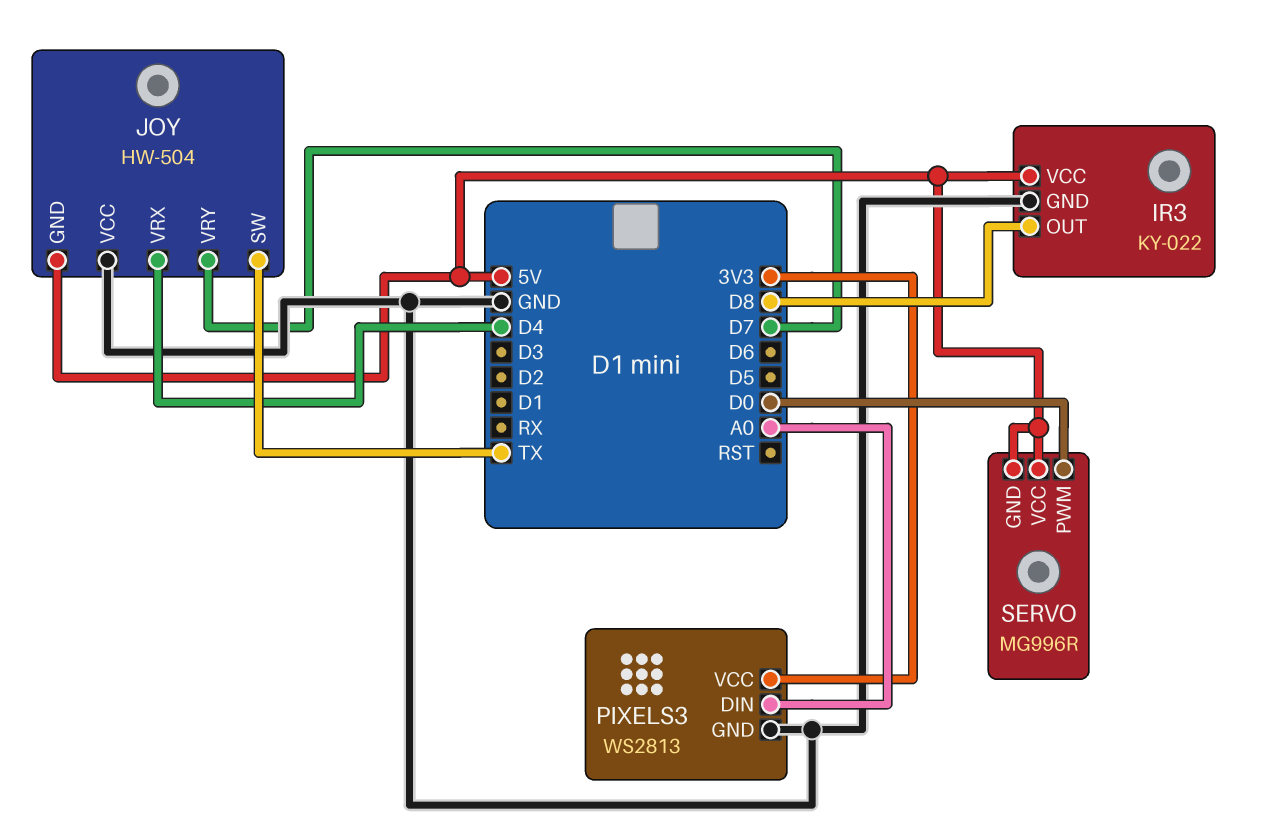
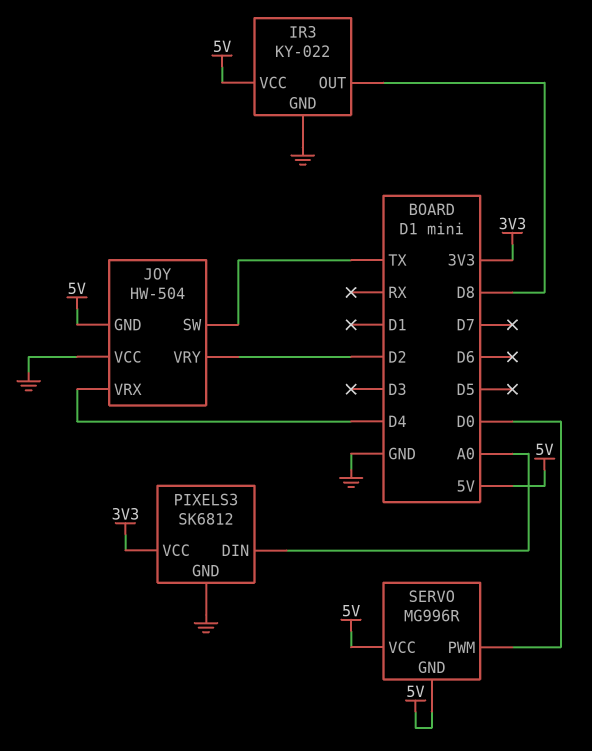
JOY pin VRY: D7 -> D2
PIXELS3: WS2813 -> SK6812

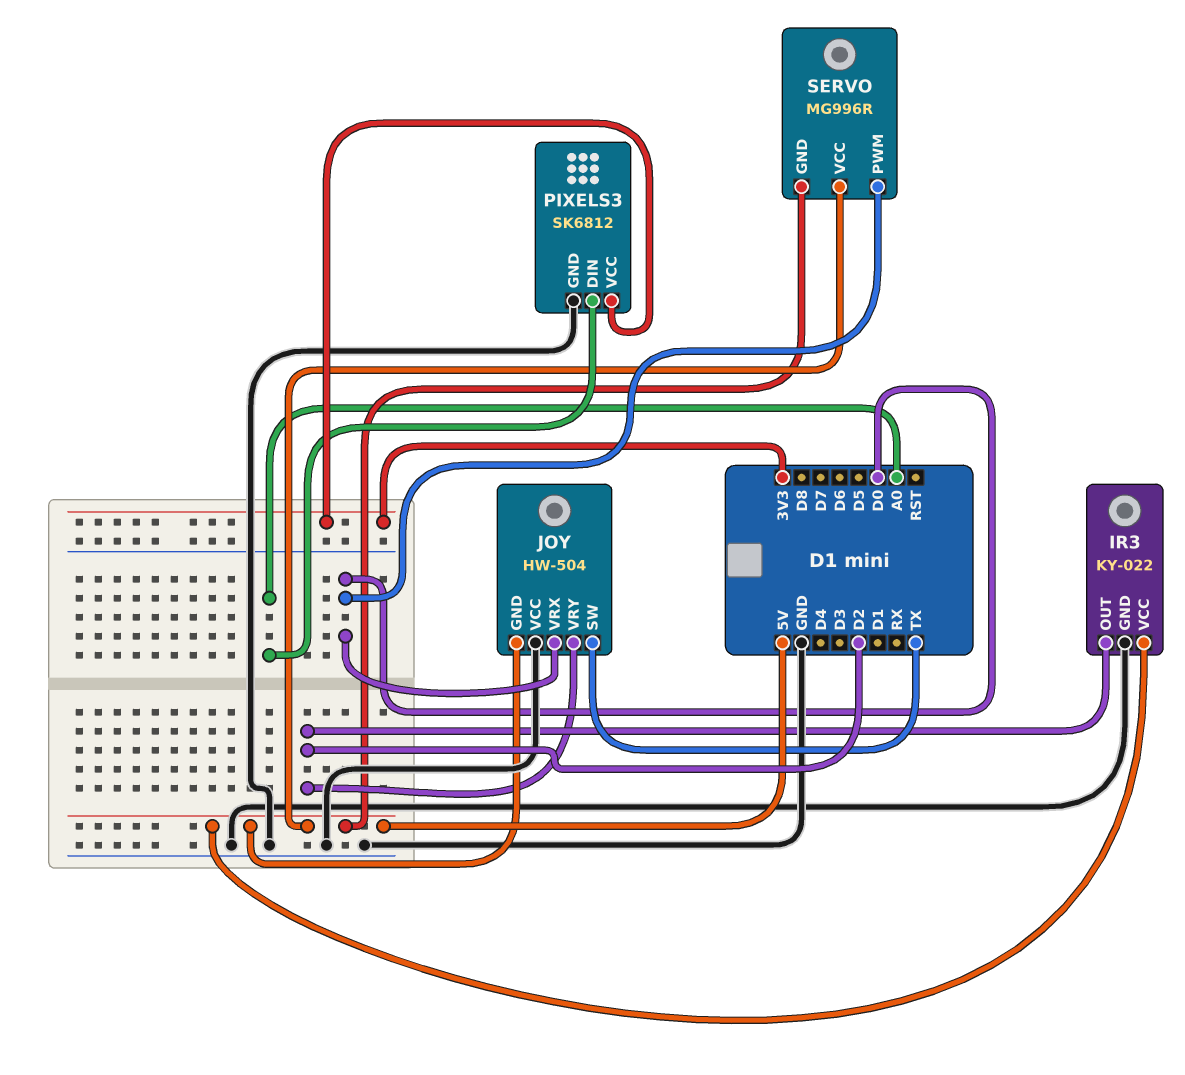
IR3 pin OUT: D8 -> D2
JOY pin VRX: D4 -> D0

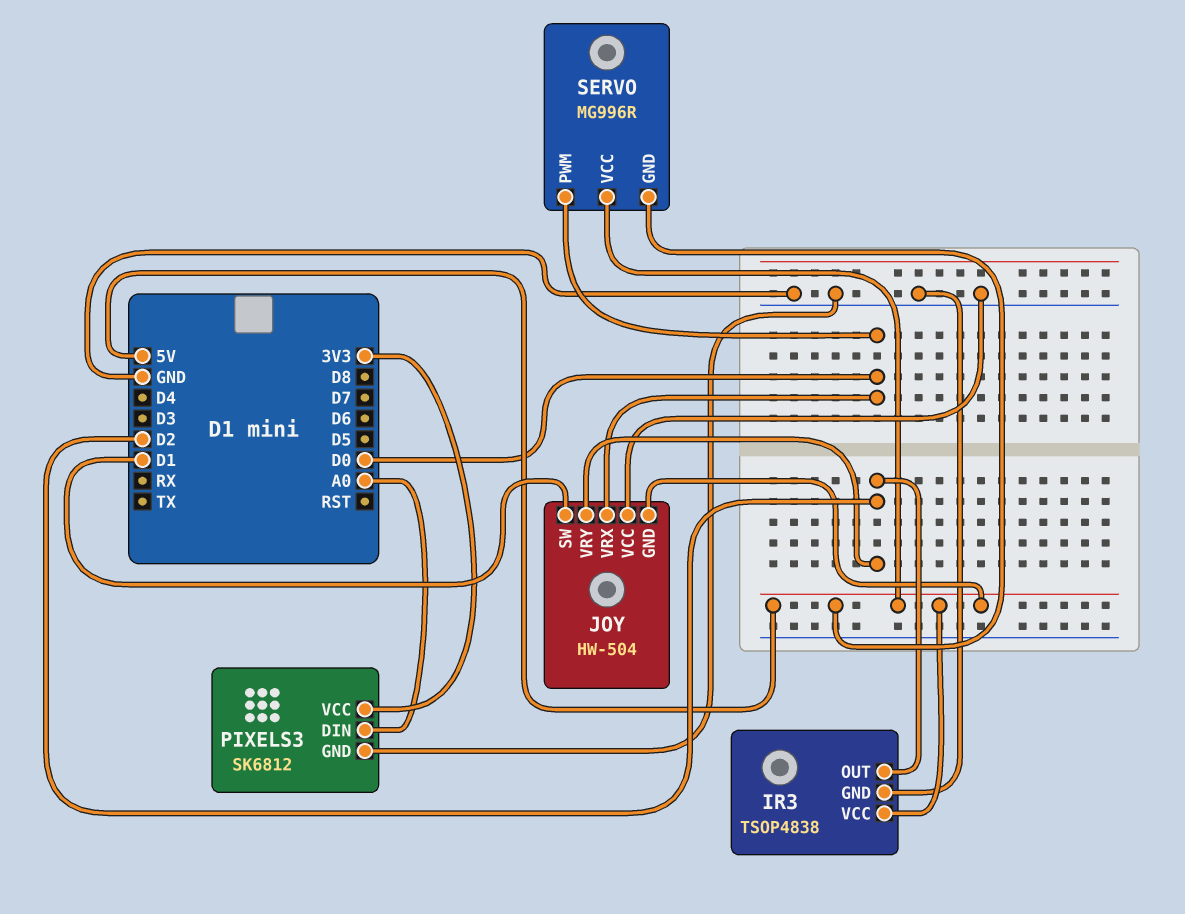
IR3: KY-022 -> TSOP4838
JOY pin SW: TX -> D1

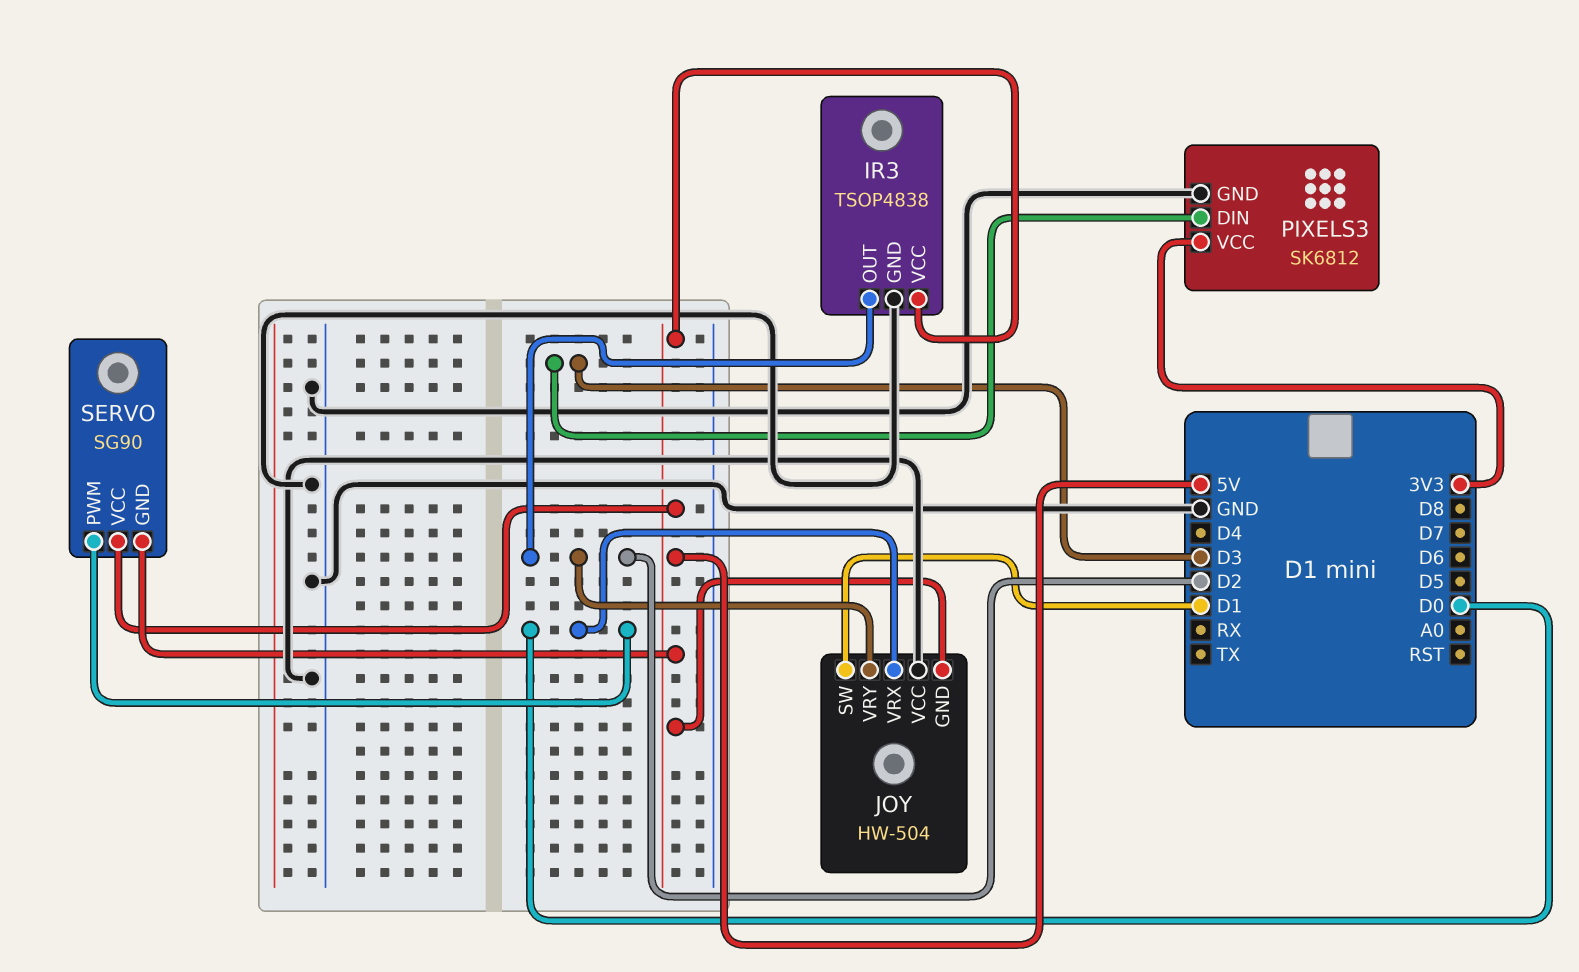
PIXELS3 pin DIN: A0 -> D3
SERVO: MG996R -> SG90

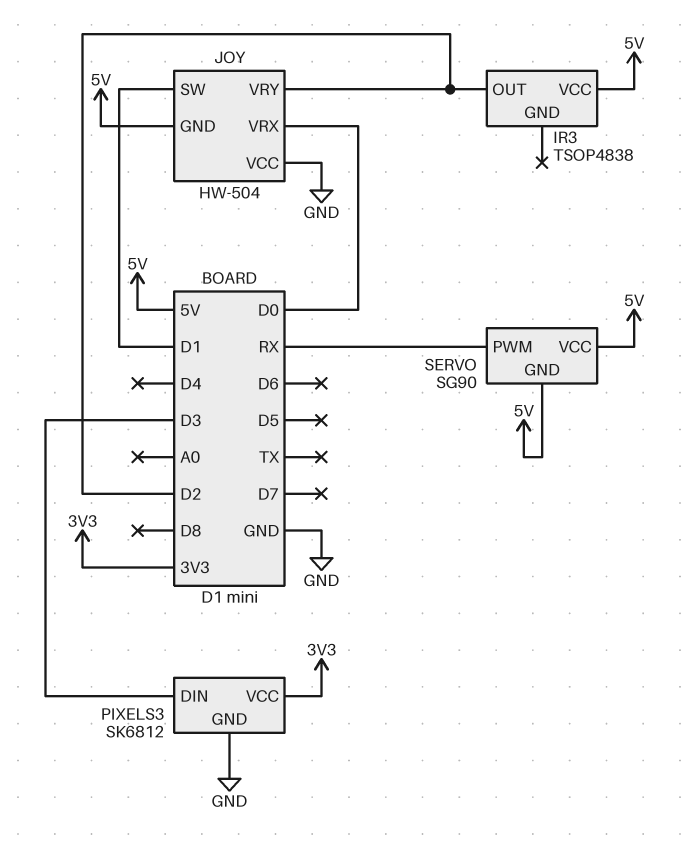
IR3 pin GND: GND -> none
SERVO pin PWM: D0 -> RX

